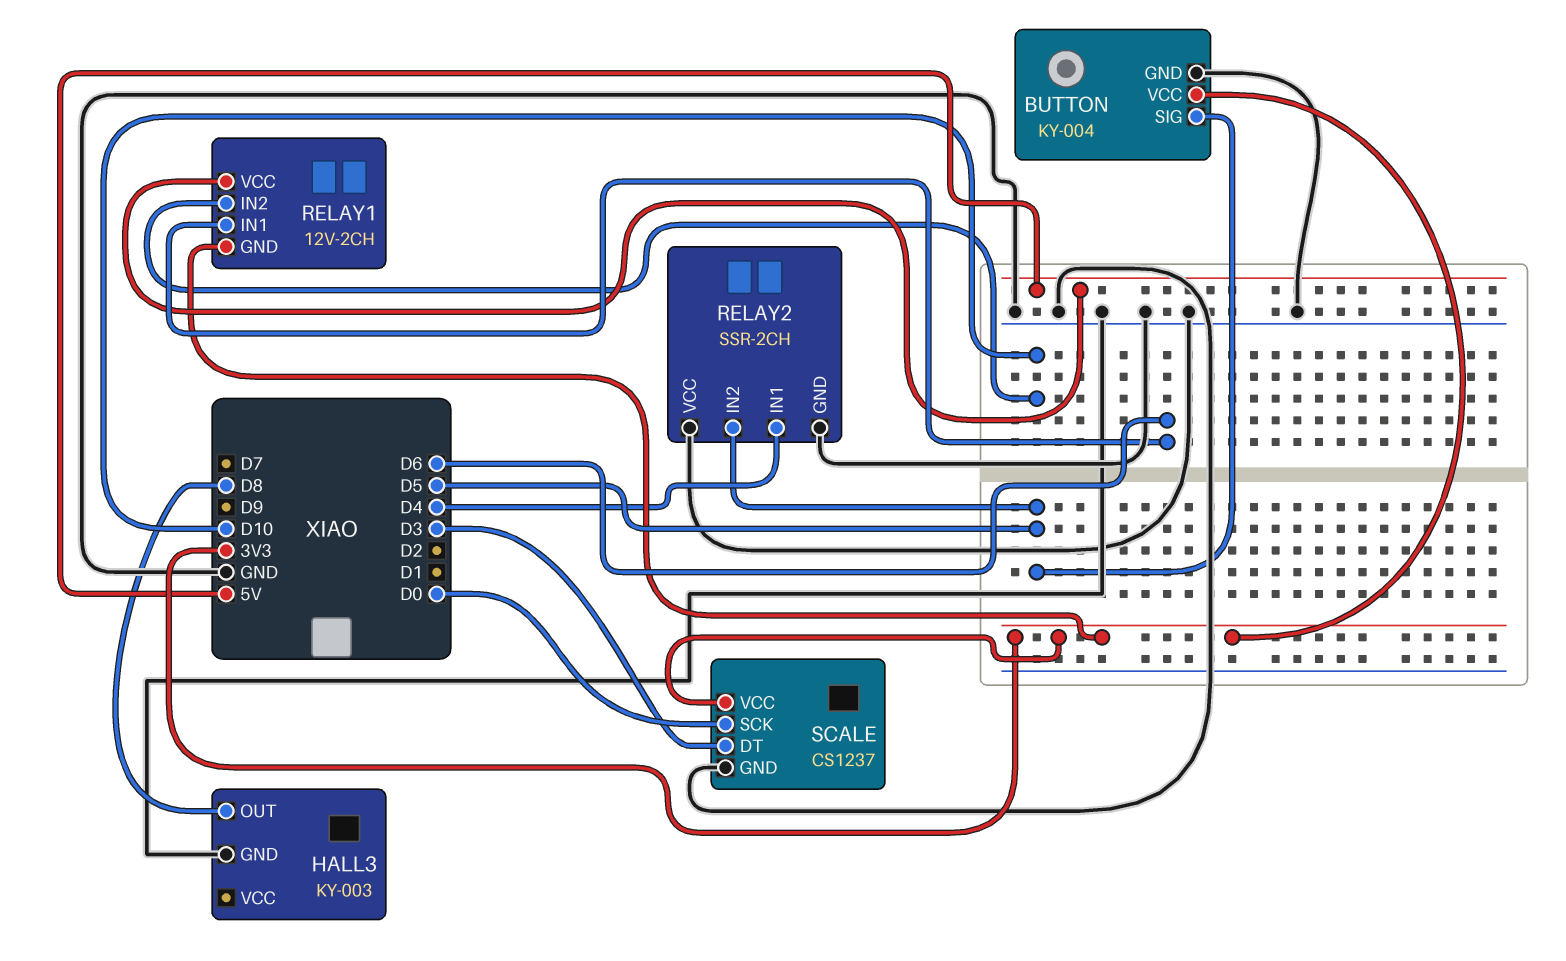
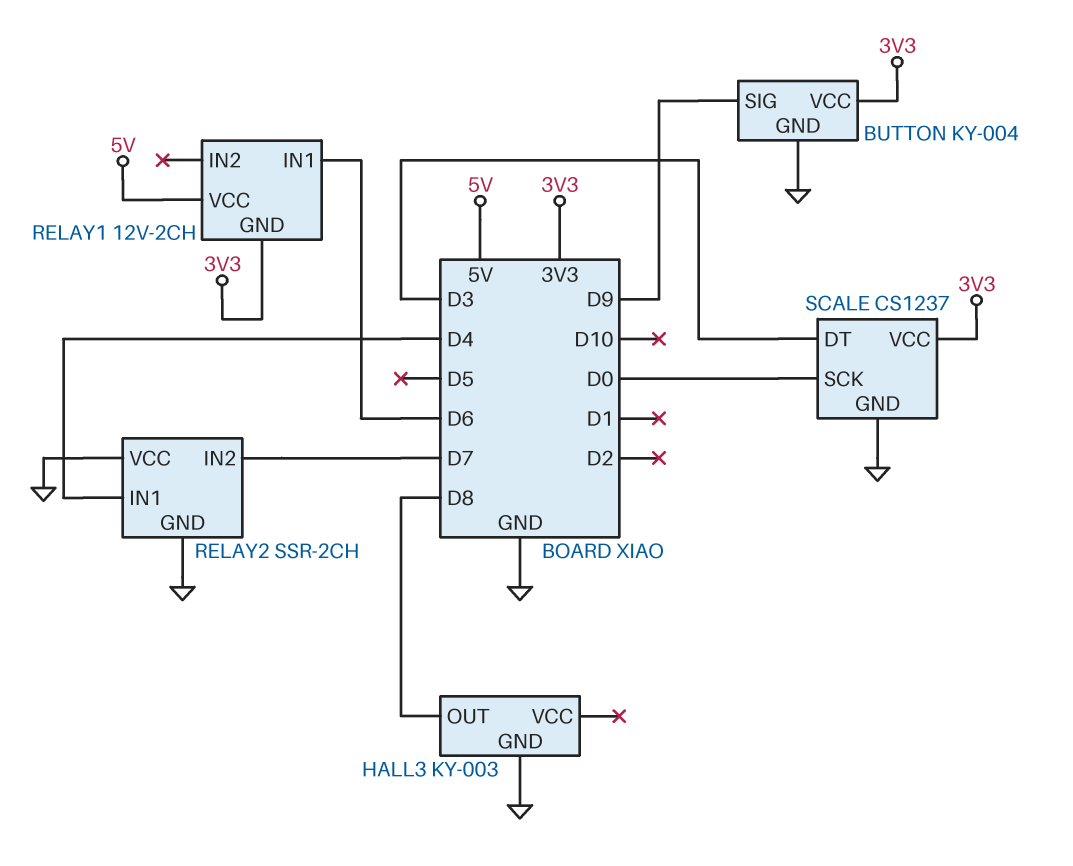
BUTTON pin SIG: D5 -> D9
RELAY1 pin IN2: D10 -> none
RELAY2 pin IN2: D5 -> D7

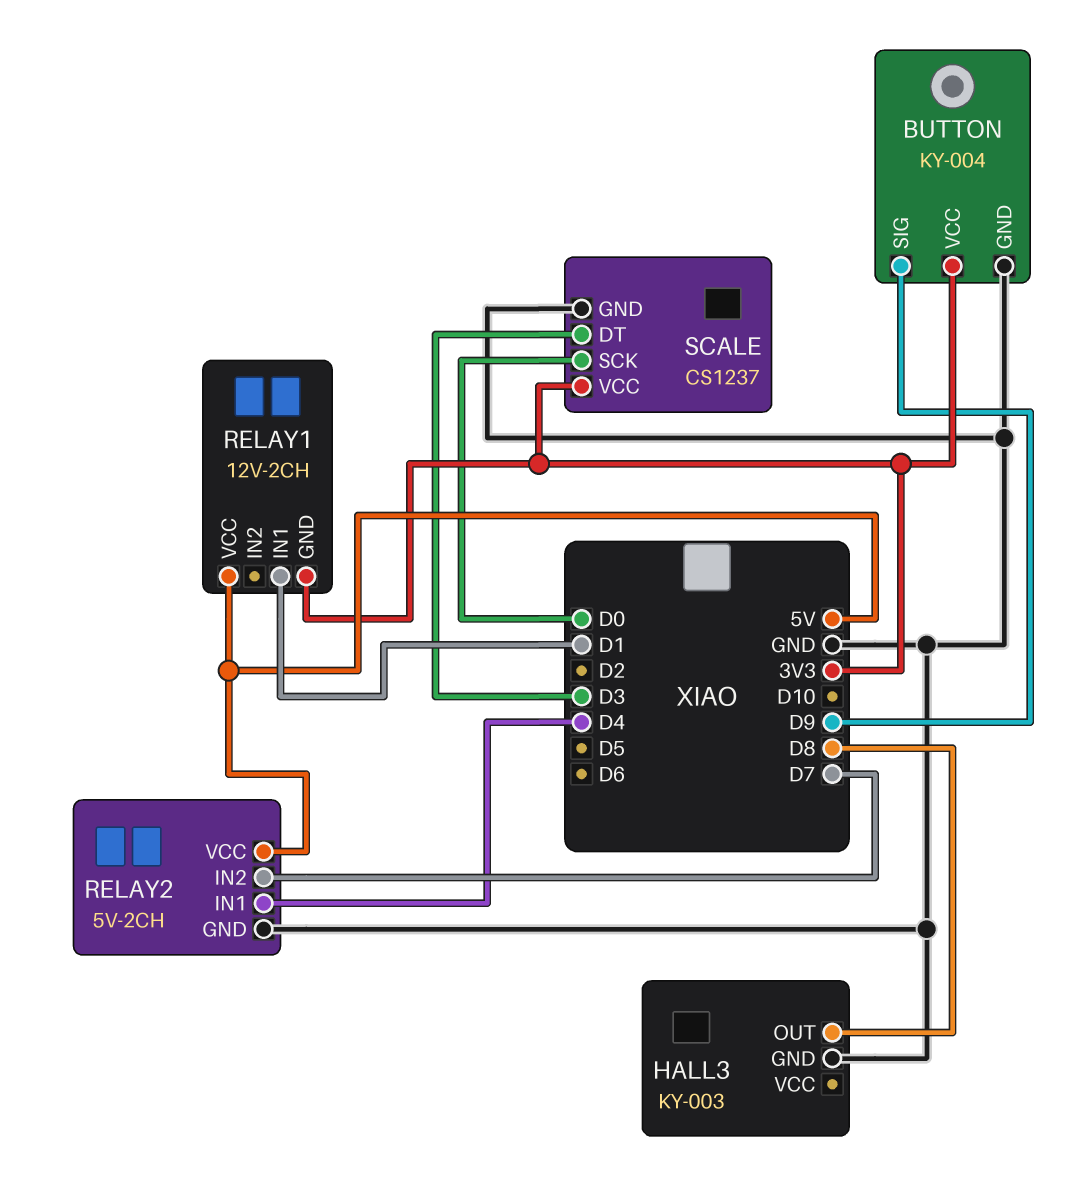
RELAY1 pin IN1: D6 -> D1
RELAY2: SSR-2CH -> 5V-2CH
RELAY2 pin VCC: GND -> 5V

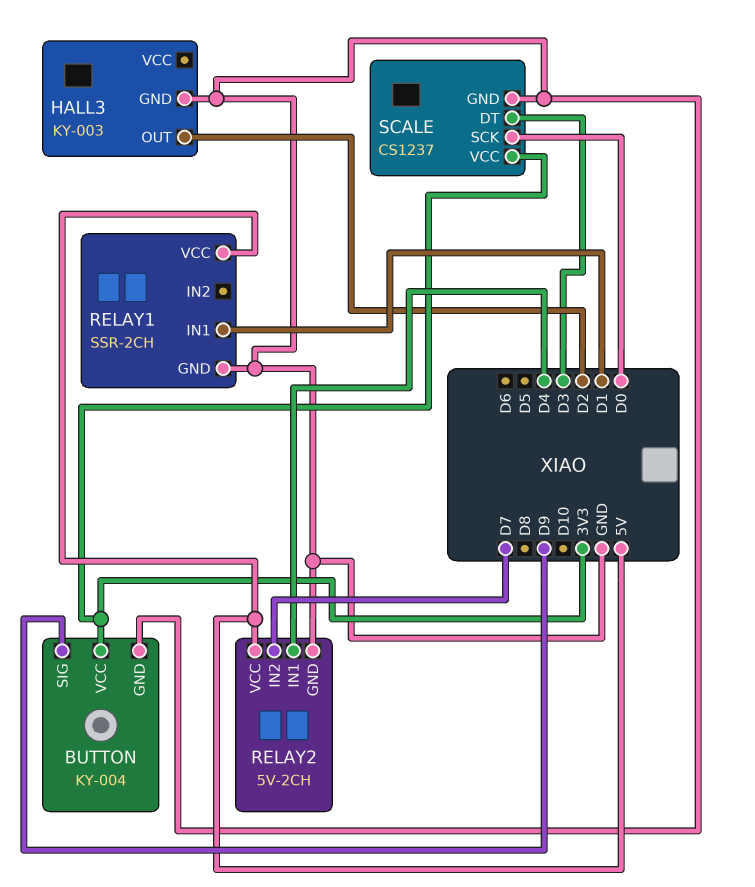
HALL3 pin OUT: D8 -> D2
RELAY1: 12V-2CH -> SSR-2CH
RELAY1 pin GND: 3V3 -> GND

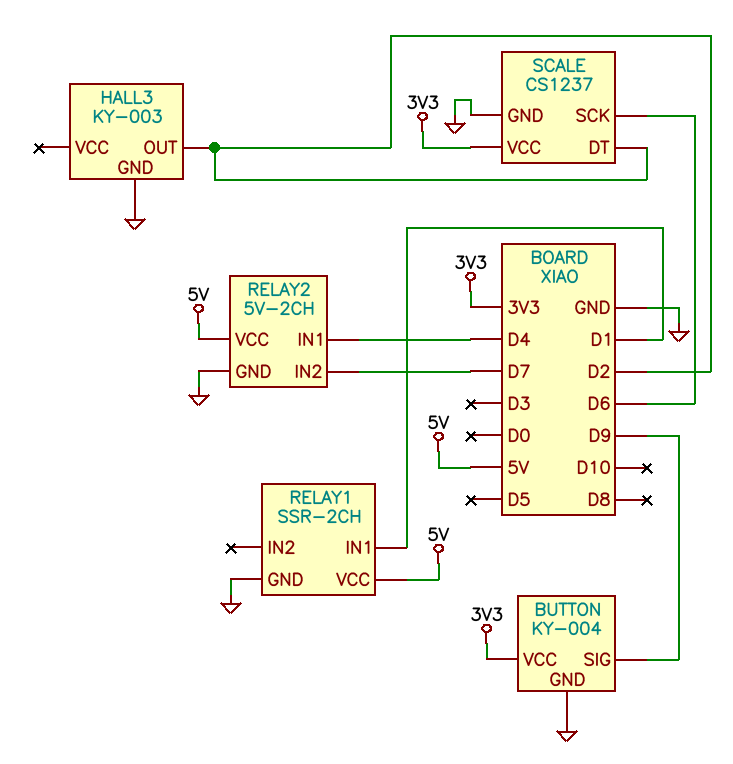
SCALE pin DT: D3 -> D2
SCALE pin SCK: D0 -> D6

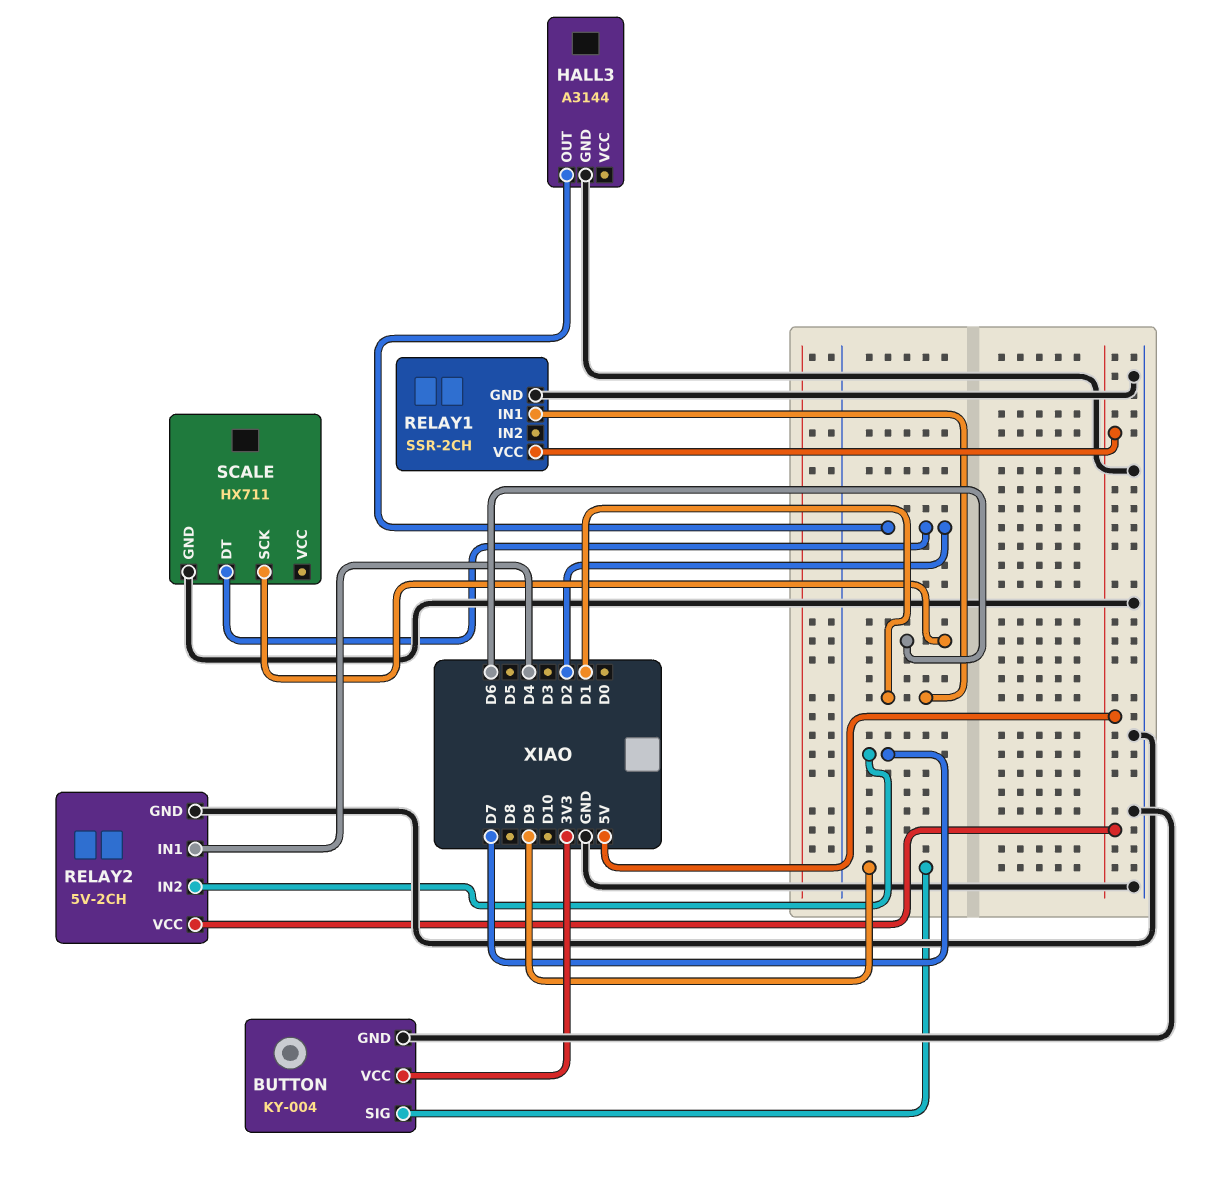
HALL3: KY-003 -> A3144
SCALE: CS1237 -> HX711
SCALE pin VCC: 3V3 -> none

